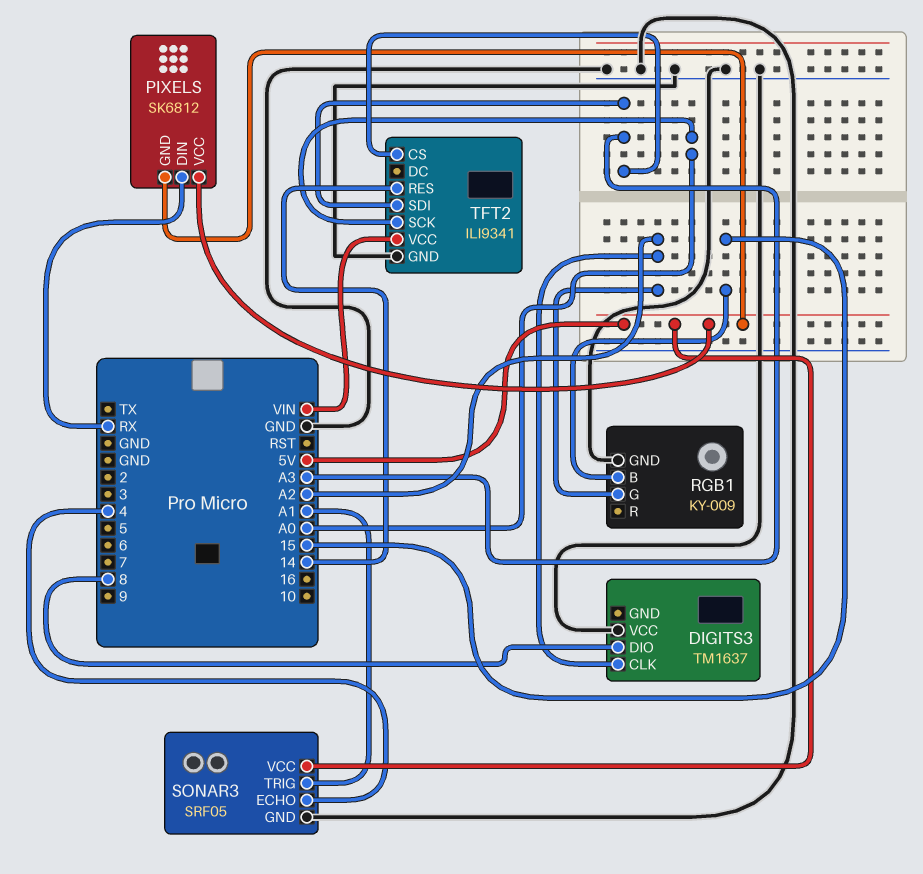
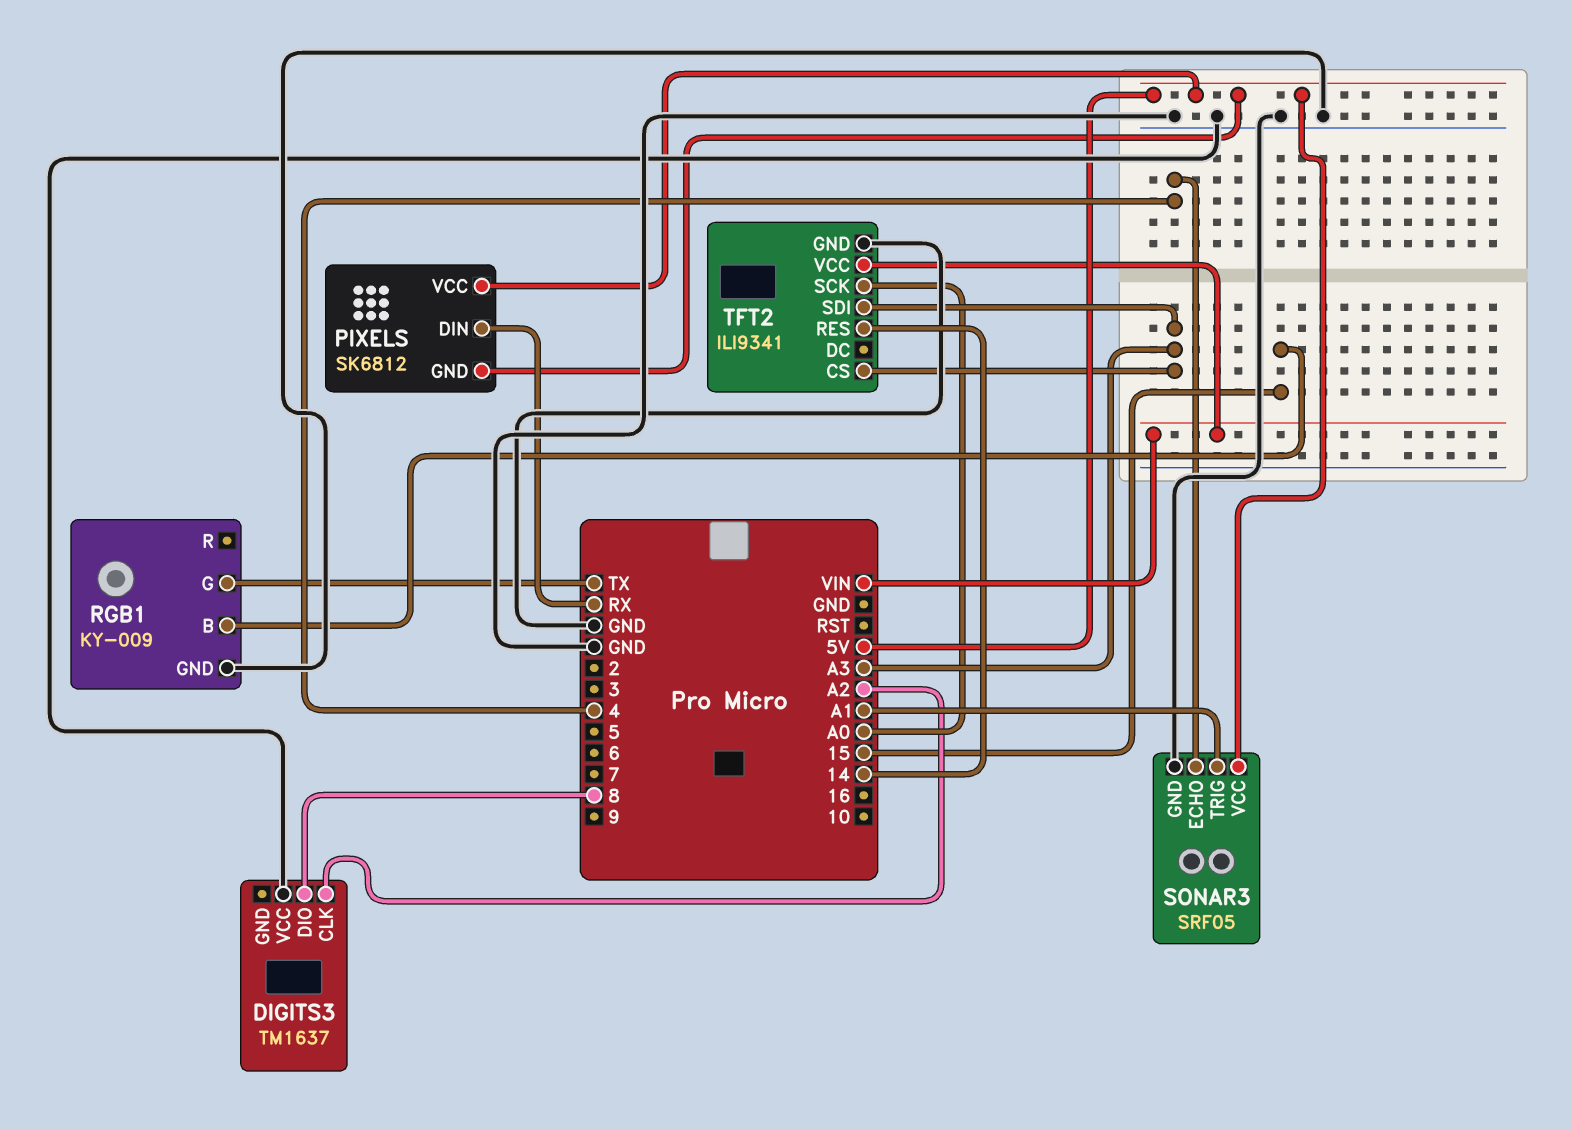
RGB1 pin G: A2 -> TX

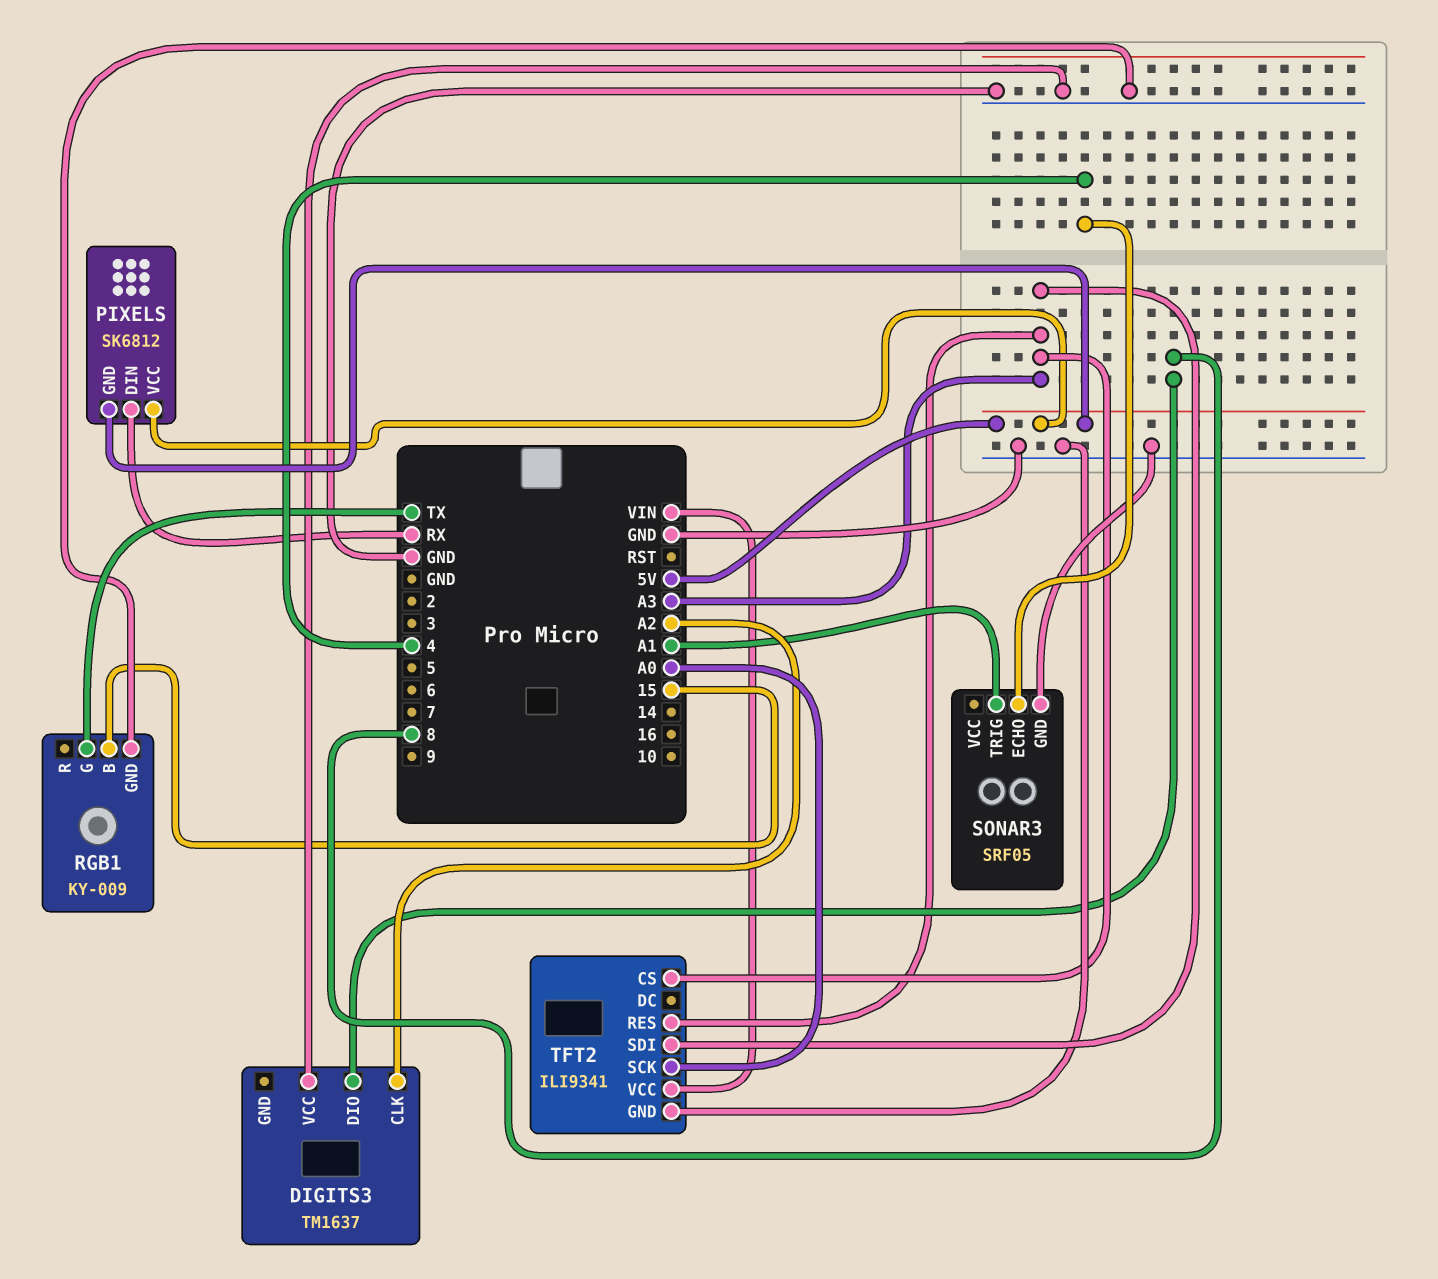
SONAR3 pin VCC: 5V -> none
TFT2 pin RES: 14 -> A3

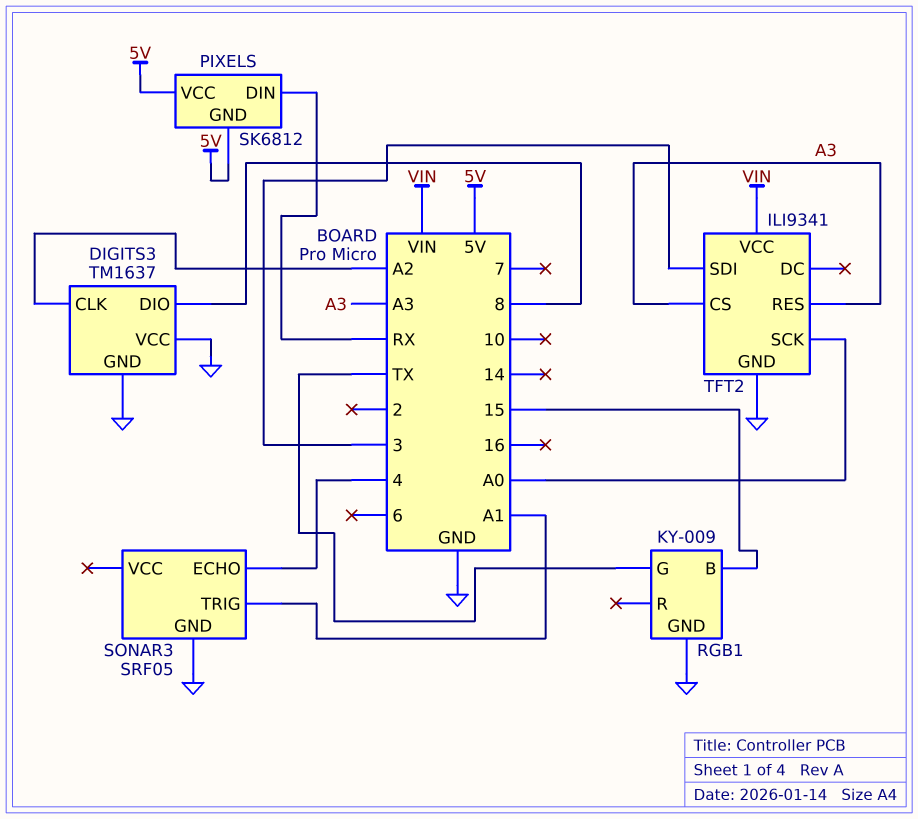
DIGITS3 pin GND: none -> GND
TFT2 pin SDI: A3 -> 3

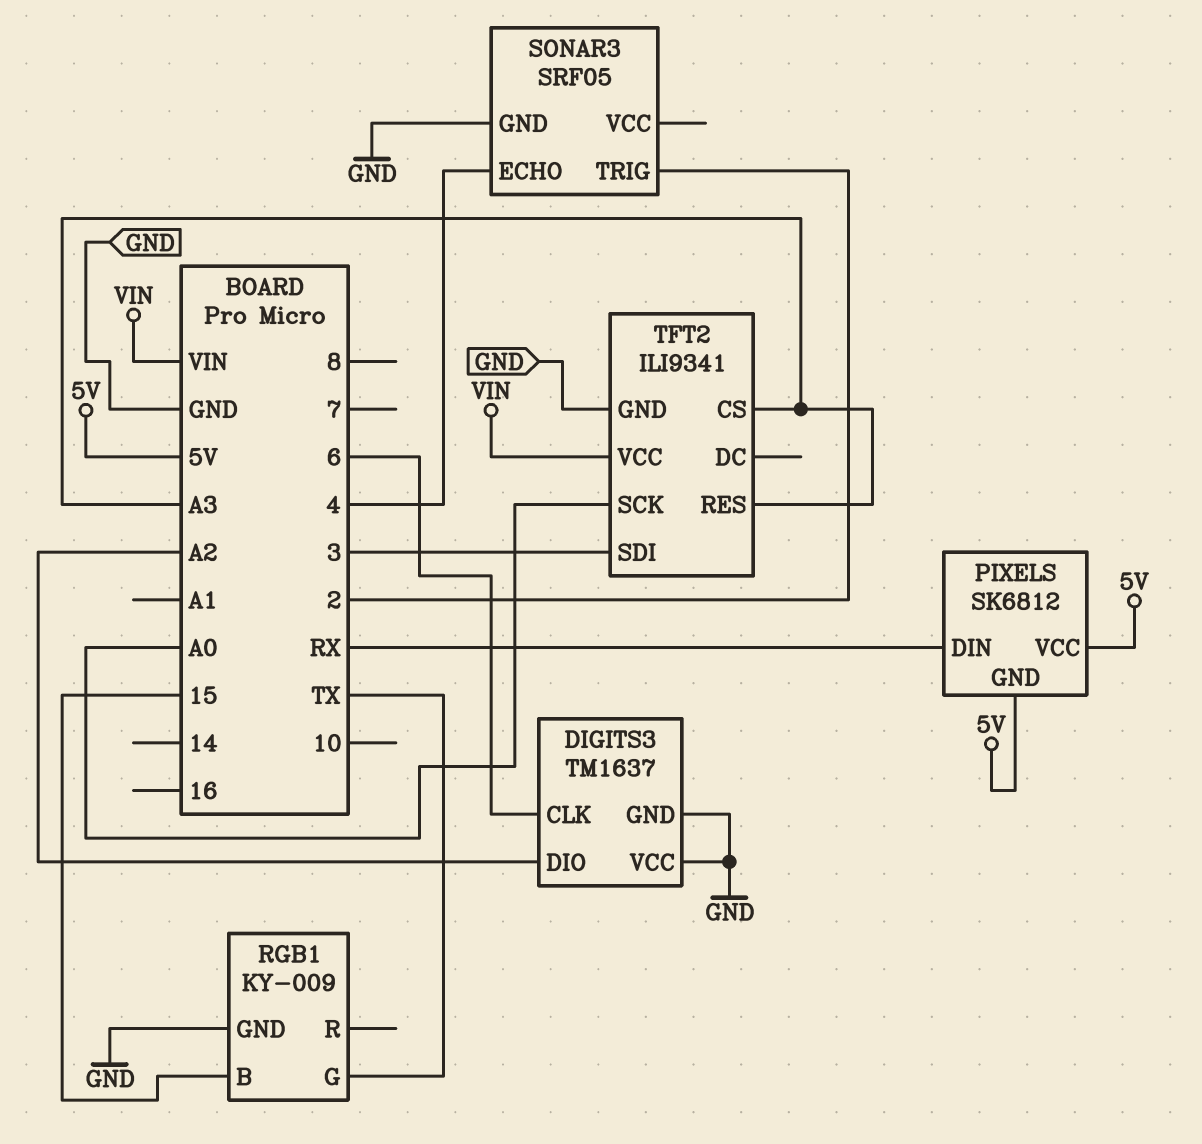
DIGITS3 pin CLK: A2 -> 6
DIGITS3 pin DIO: 8 -> A2
SONAR3 pin TRIG: A1 -> 2

